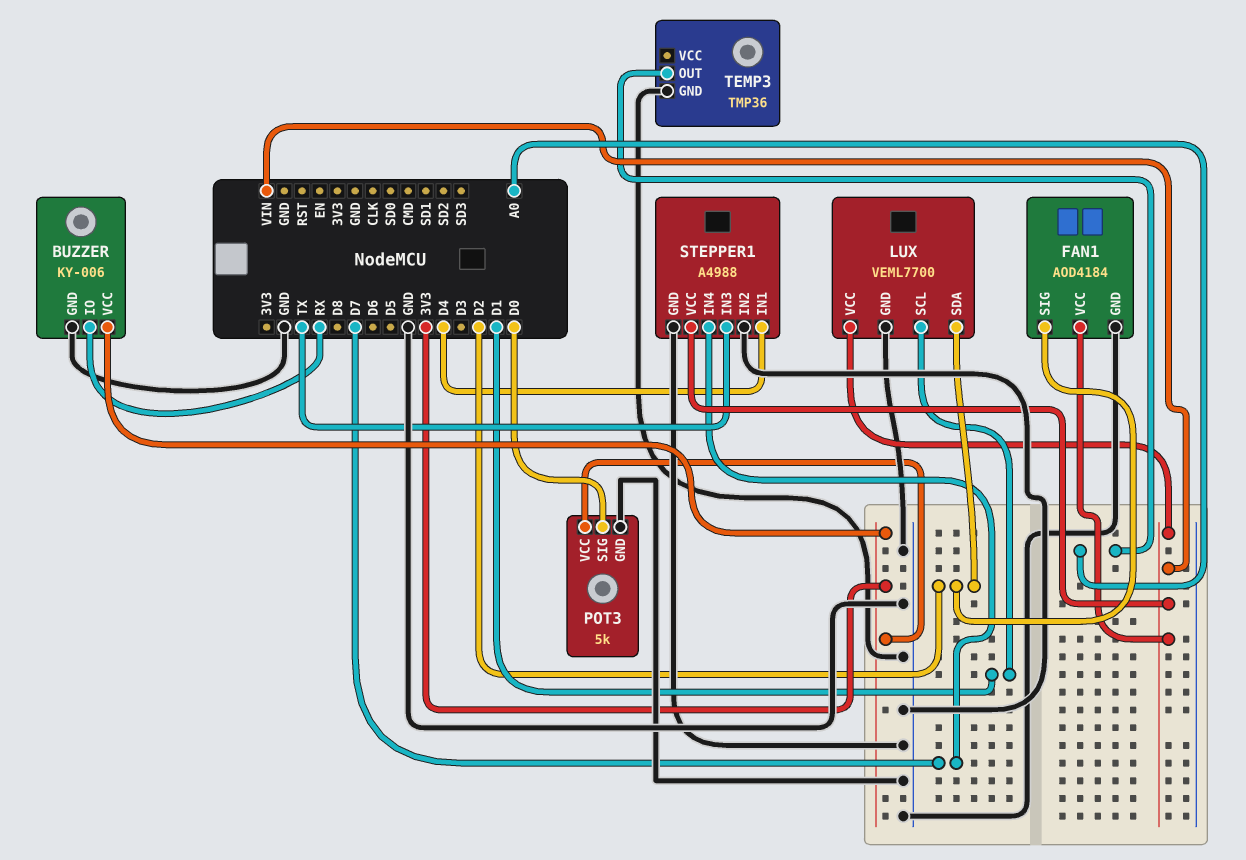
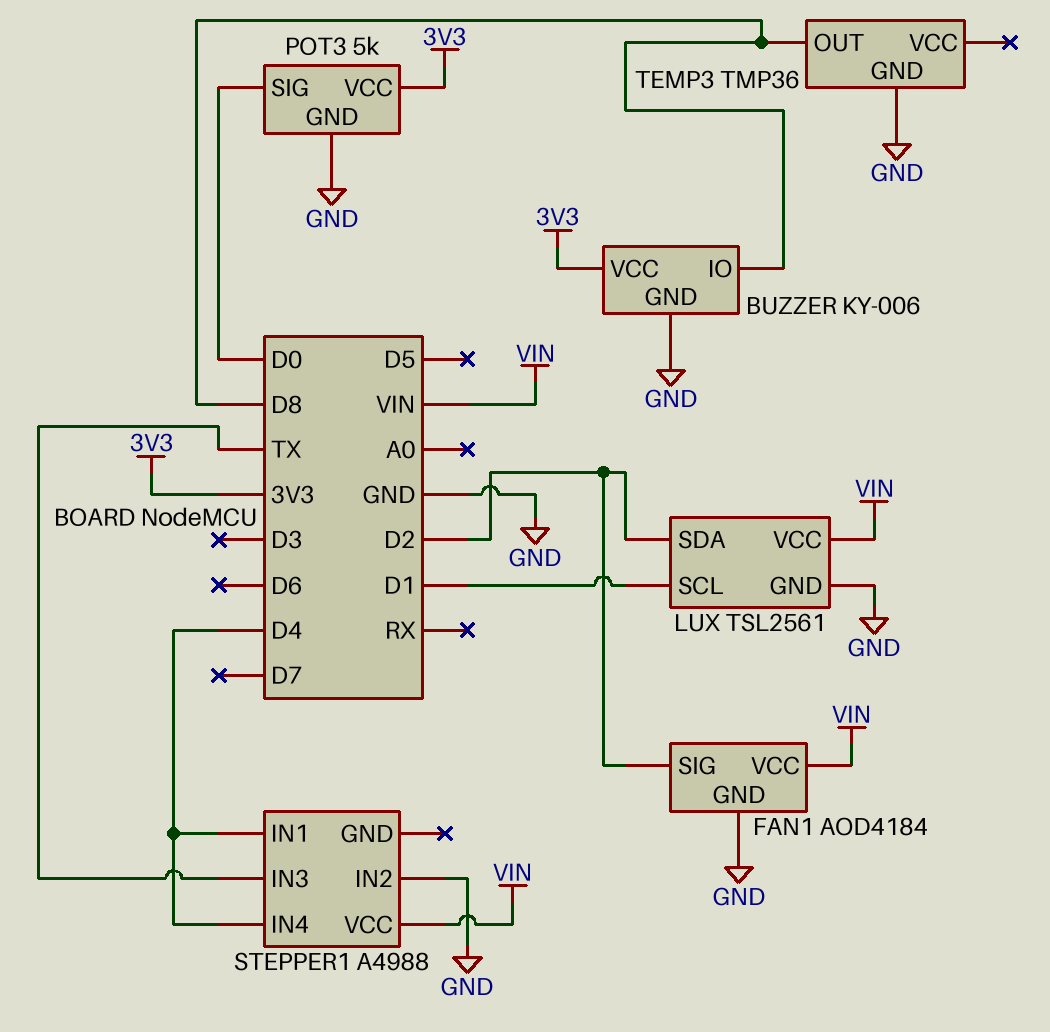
BUZZER pin IO: RX -> D8
LUX: VEML7700 -> TSL2561
STEPPER1 pin GND: GND -> none
STEPPER1 pin IN4: D7 -> D4
TEMP3 pin OUT: A0 -> D8

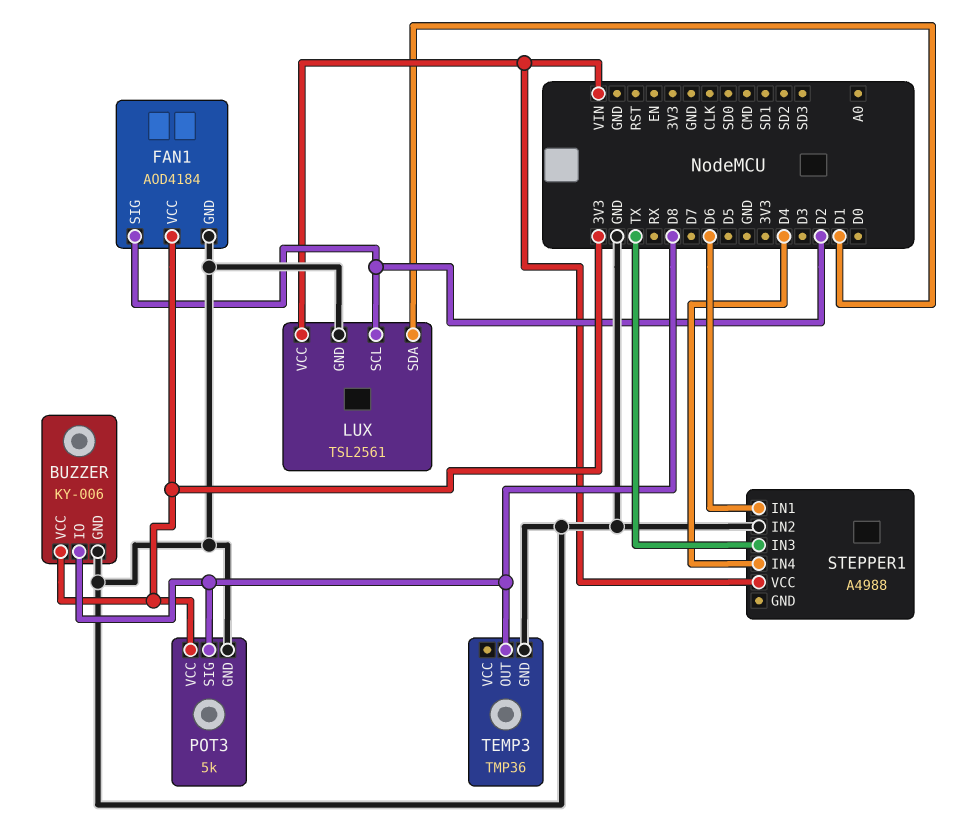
FAN1 pin VCC: VIN -> 3V3
LUX pin SCL: D1 -> D2
LUX pin SDA: D2 -> D1
POT3 pin SIG: D0 -> D8
STEPPER1 pin IN1: D4 -> D6

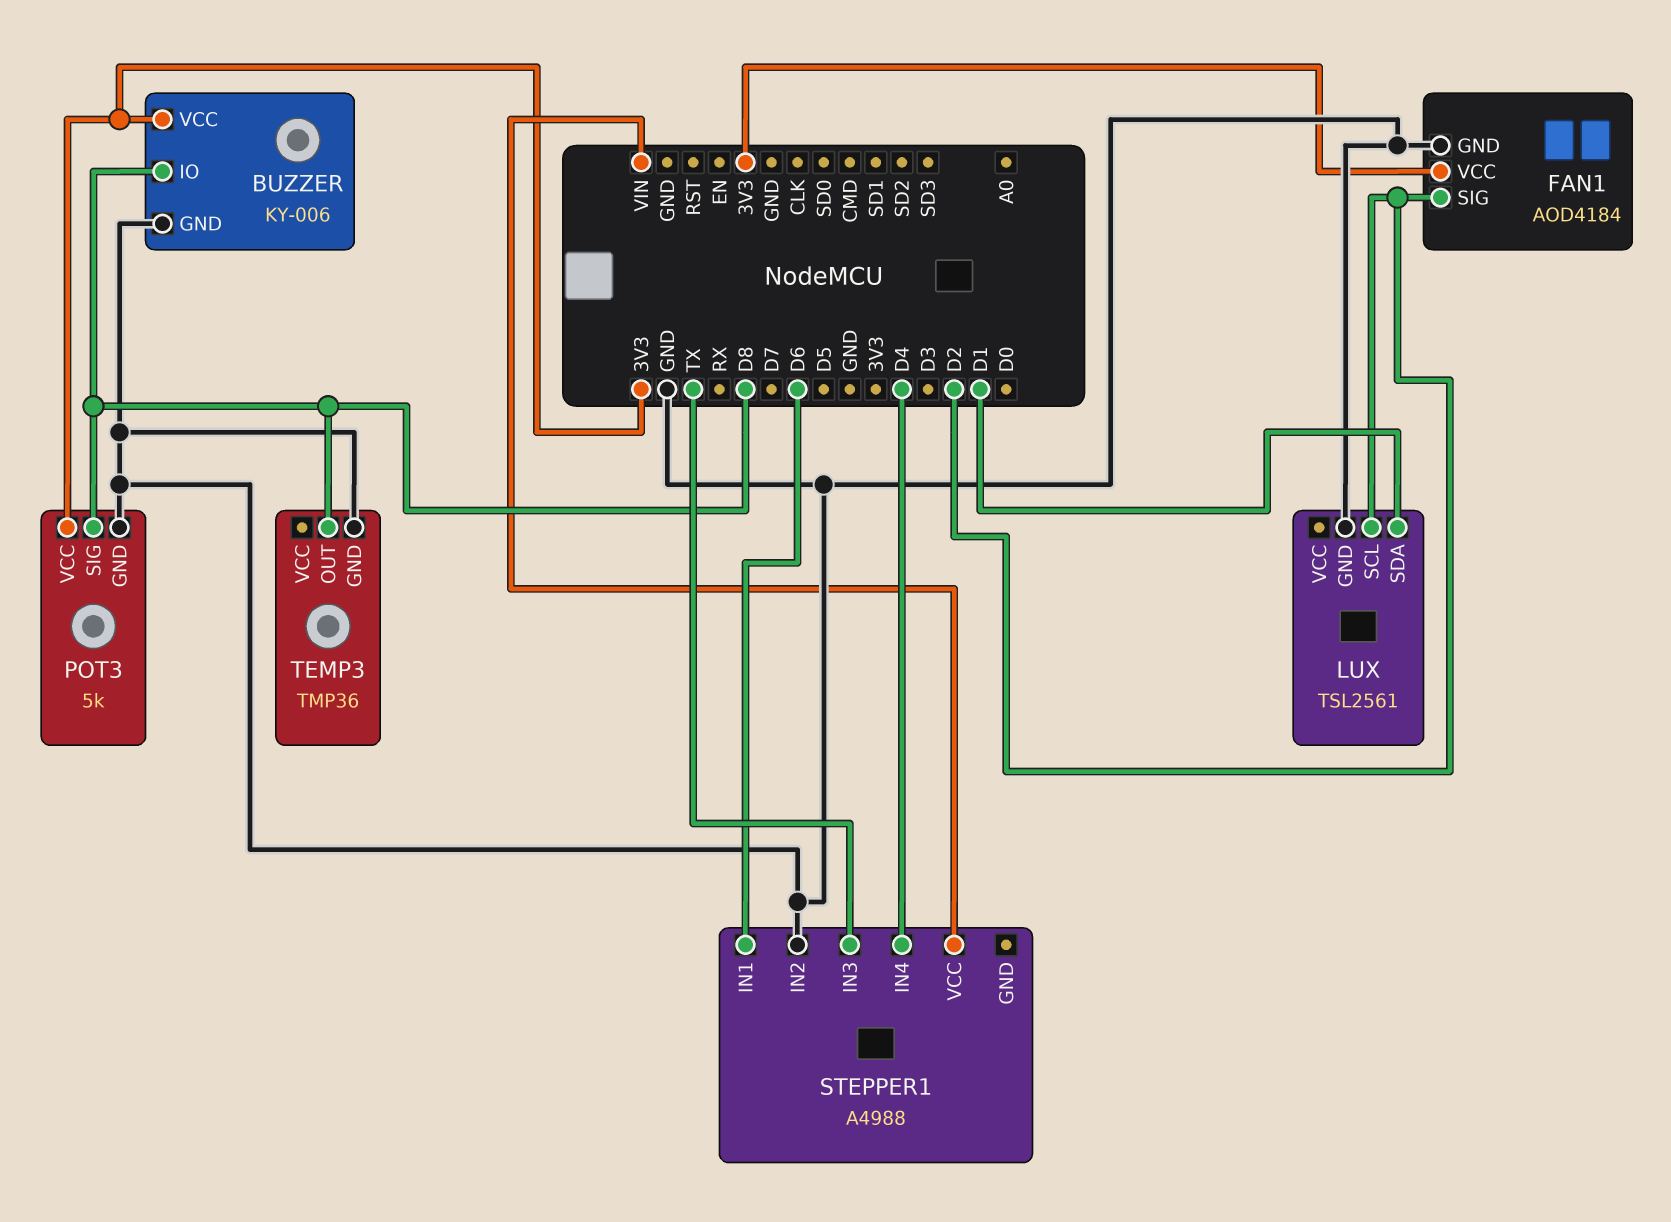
LUX pin VCC: VIN -> none

